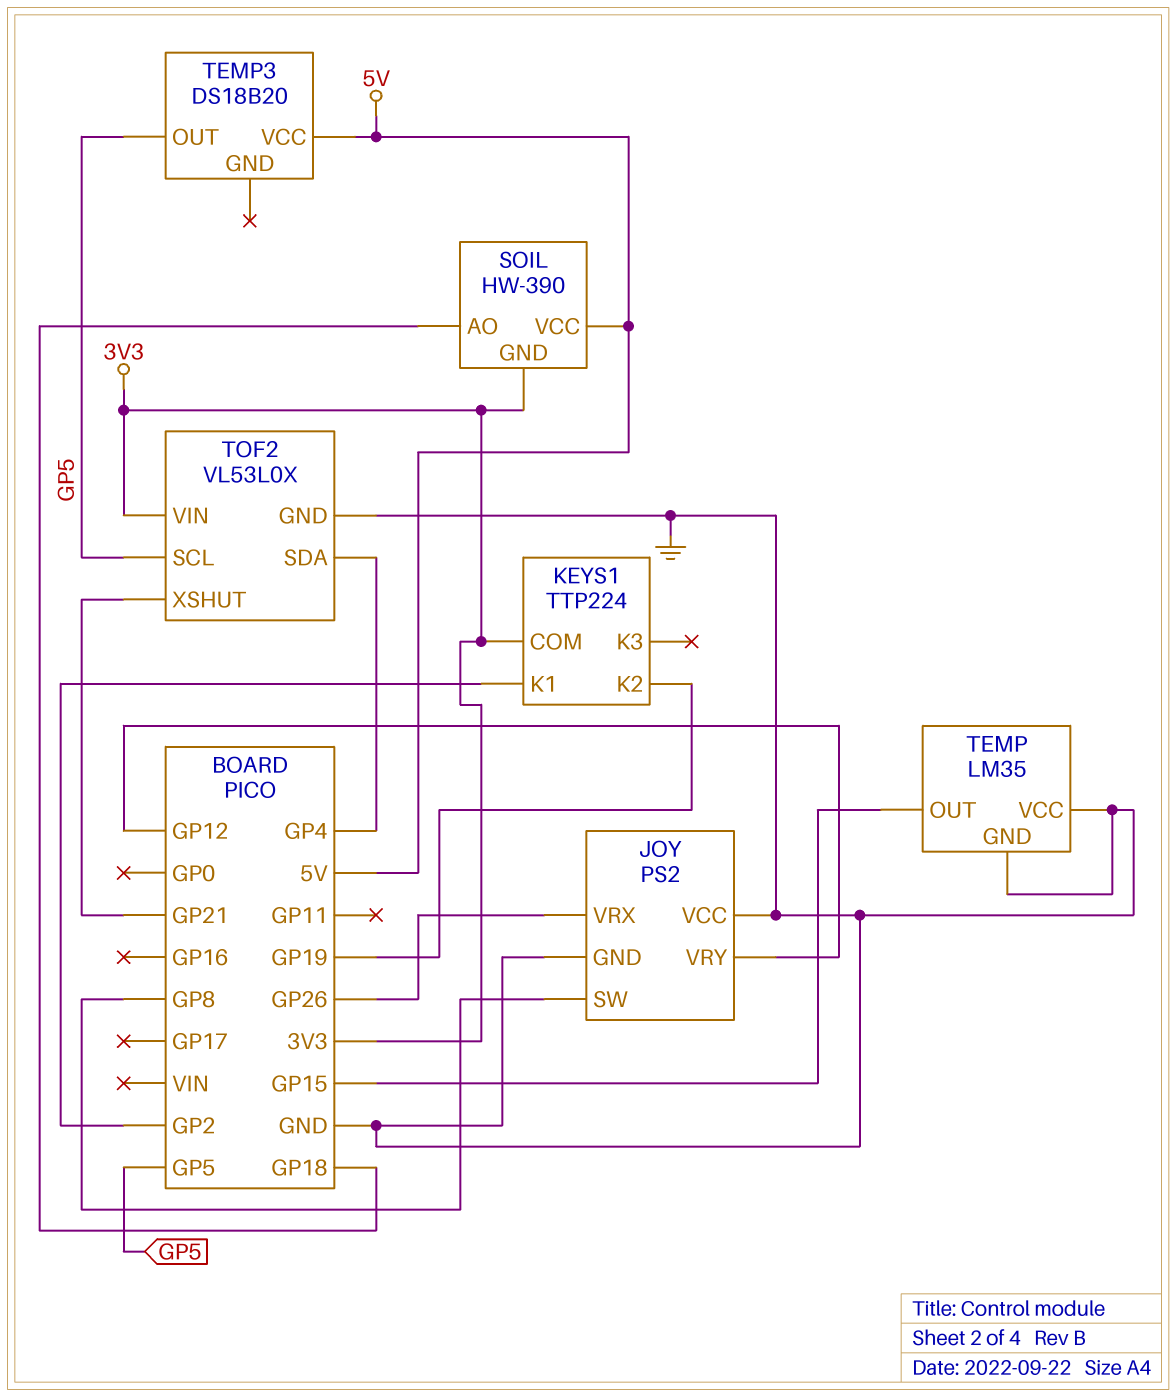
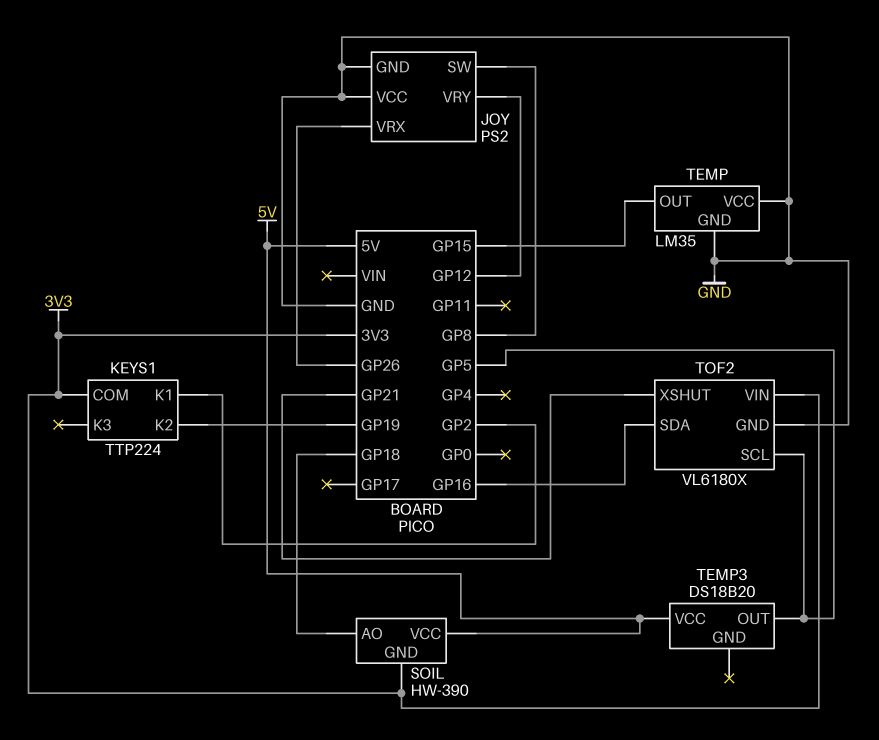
TOF2: VL53L0X -> VL6180X
TOF2 pin SDA: GP4 -> GP16

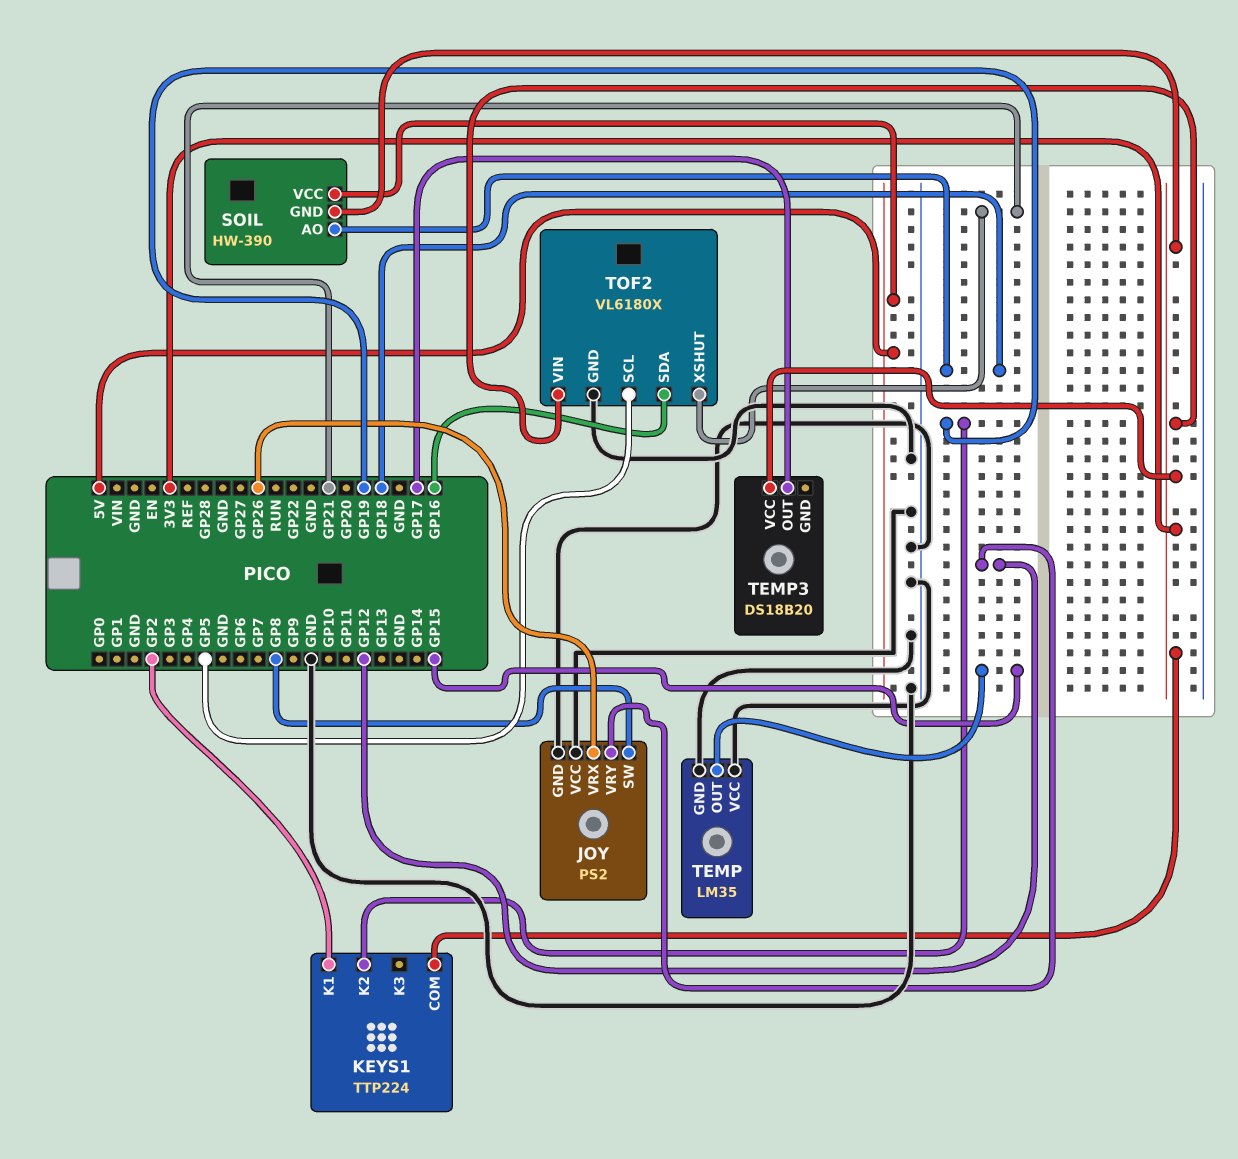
TEMP3 pin OUT: GP5 -> GP17
TEMP3 pin VCC: 5V -> 3V3

